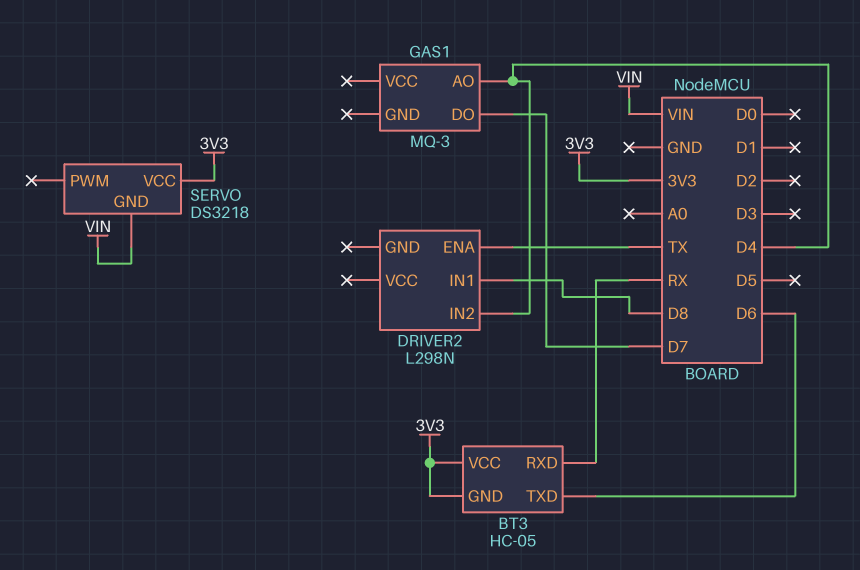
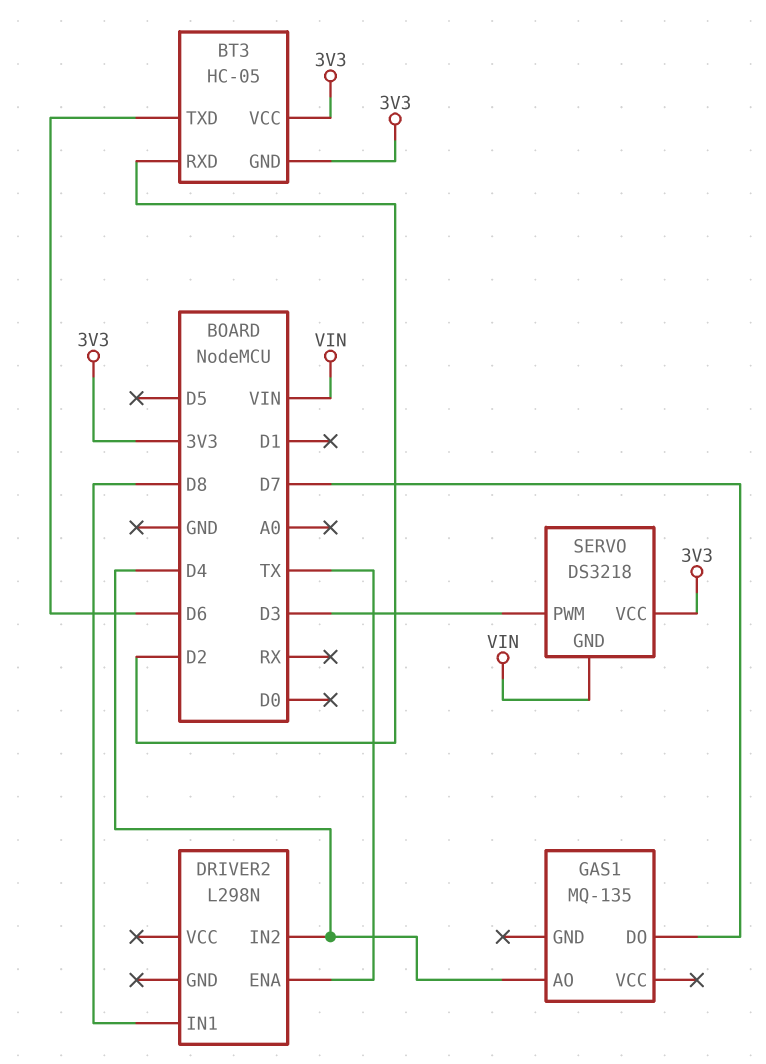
BT3 pin RXD: RX -> D2
GAS1: MQ-3 -> MQ-135
SERVO pin PWM: none -> D3

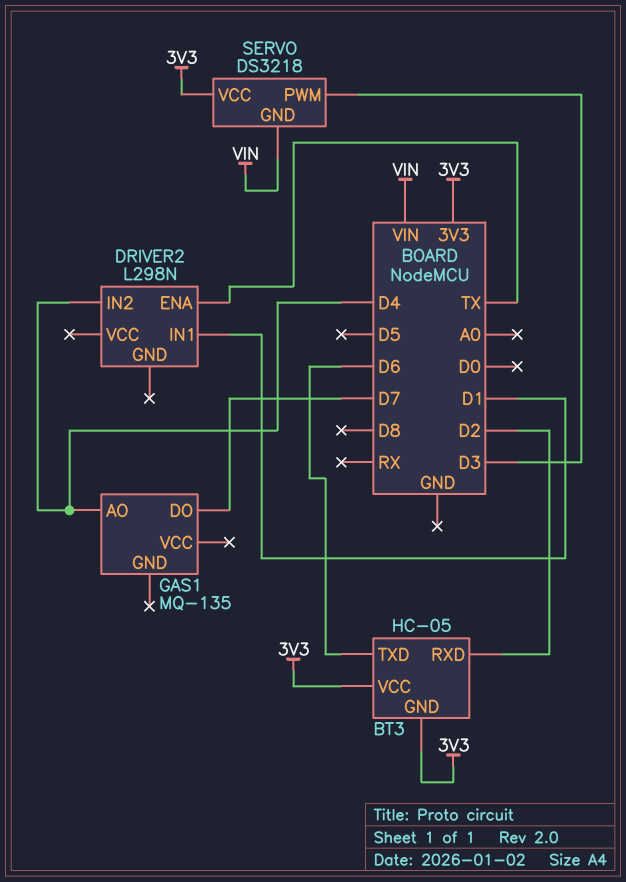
DRIVER2 pin IN1: D8 -> D1

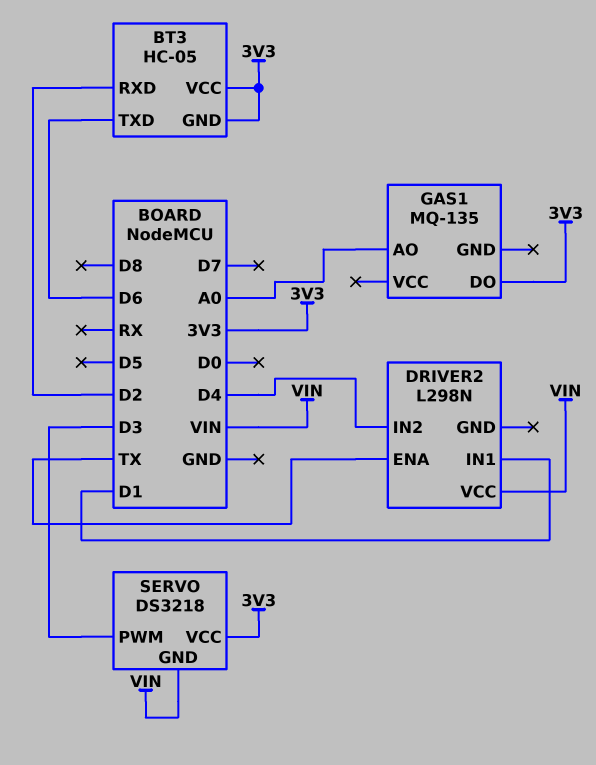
DRIVER2 pin VCC: none -> VIN
GAS1 pin AO: D4 -> A0
GAS1 pin DO: D7 -> 3V3

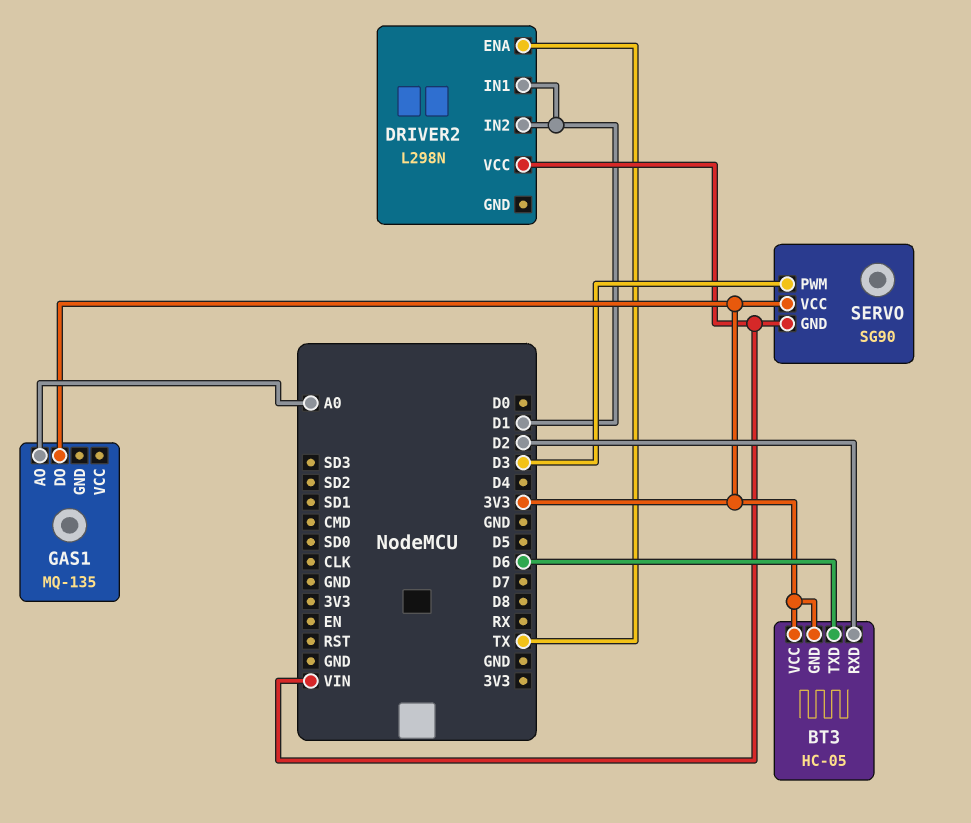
DRIVER2 pin IN2: D4 -> D1
SERVO: DS3218 -> SG90

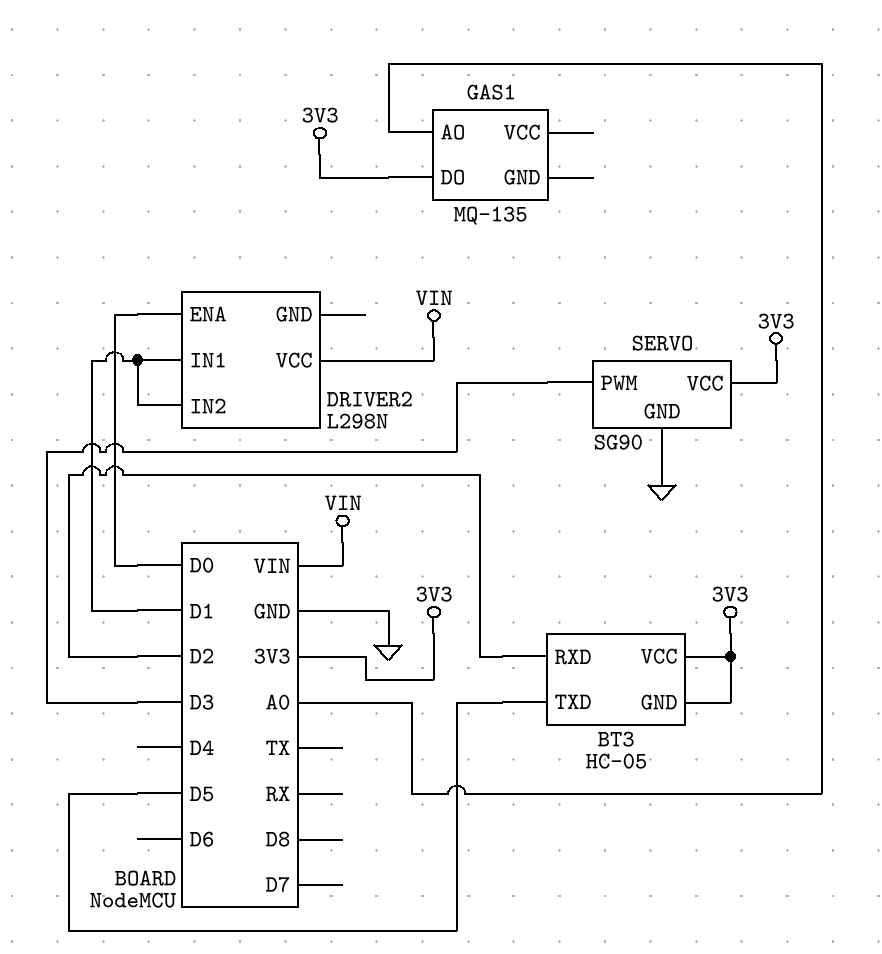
BT3 pin TXD: D6 -> D5
DRIVER2 pin ENA: TX -> D0
SERVO pin GND: VIN -> GND

